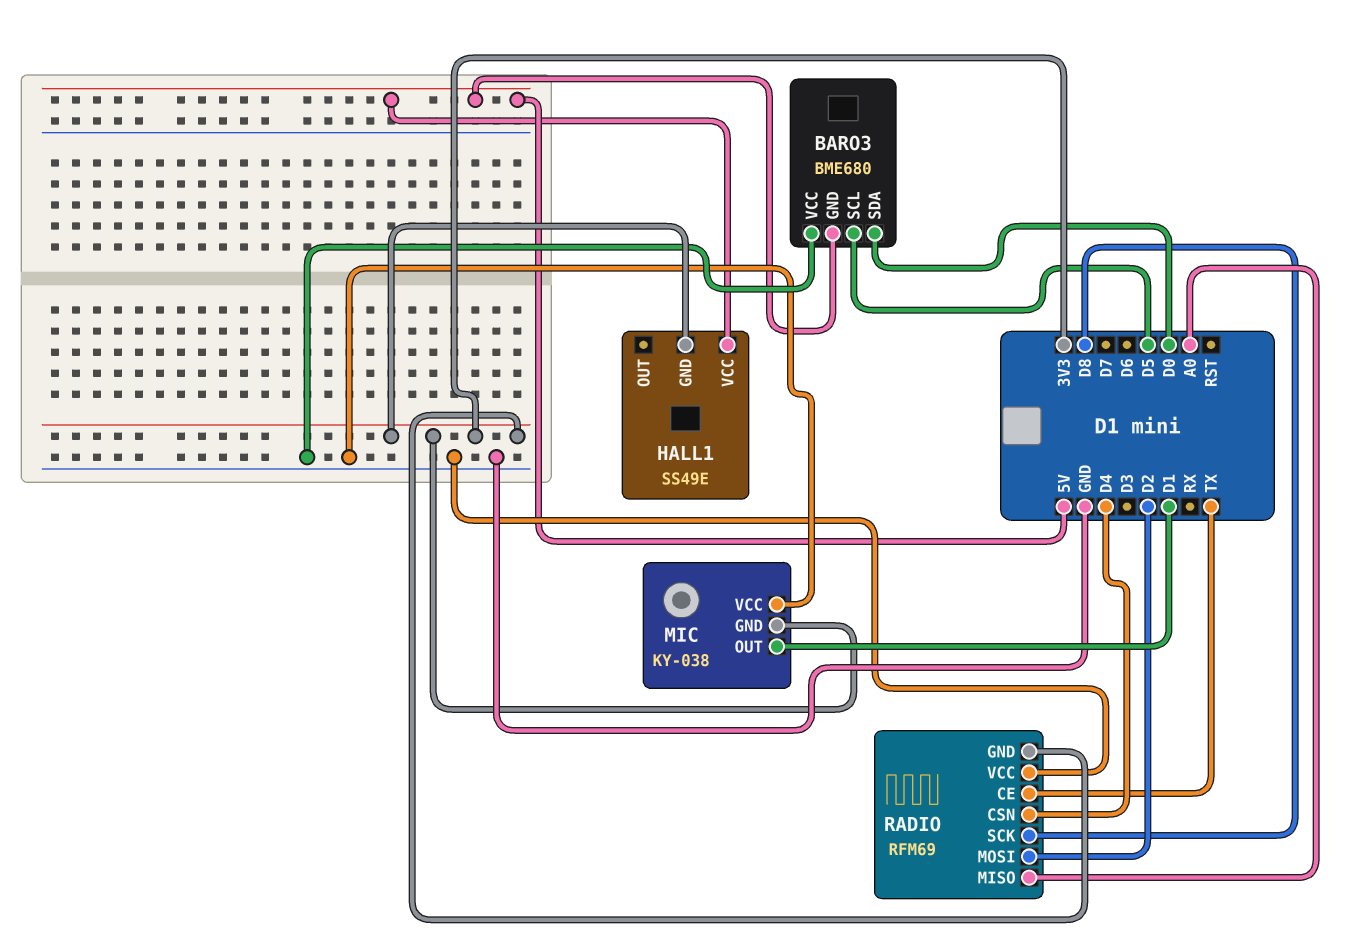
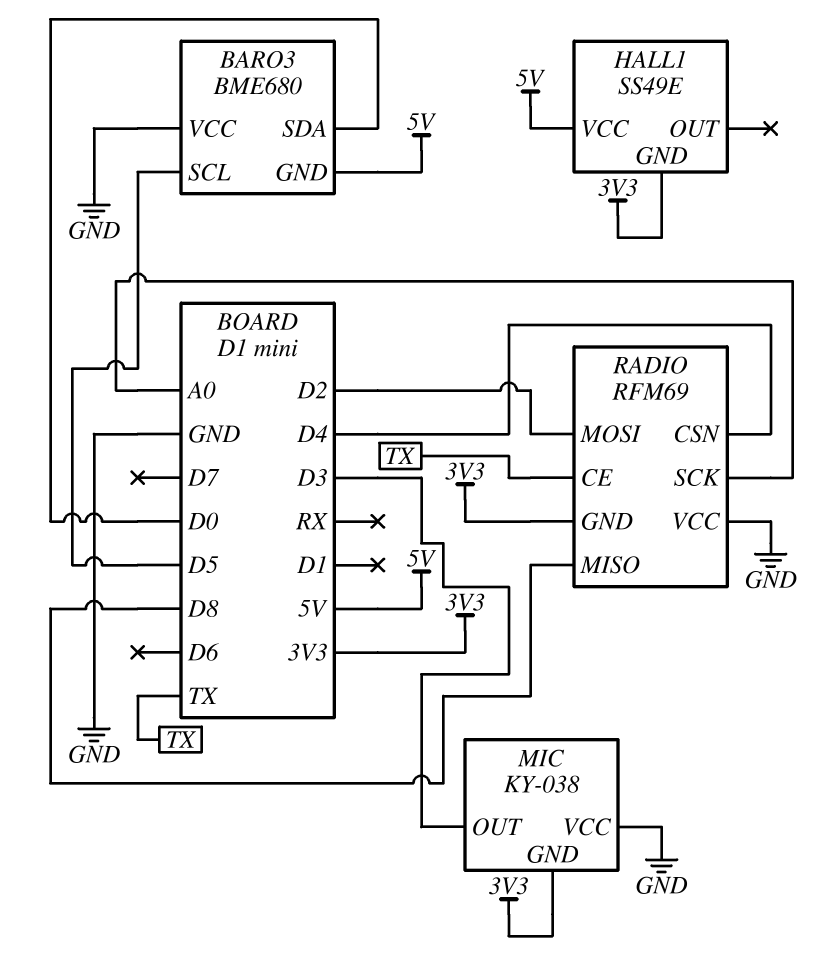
MIC pin OUT: D1 -> D3
RADIO pin MISO: A0 -> D8
RADIO pin SCK: D8 -> A0

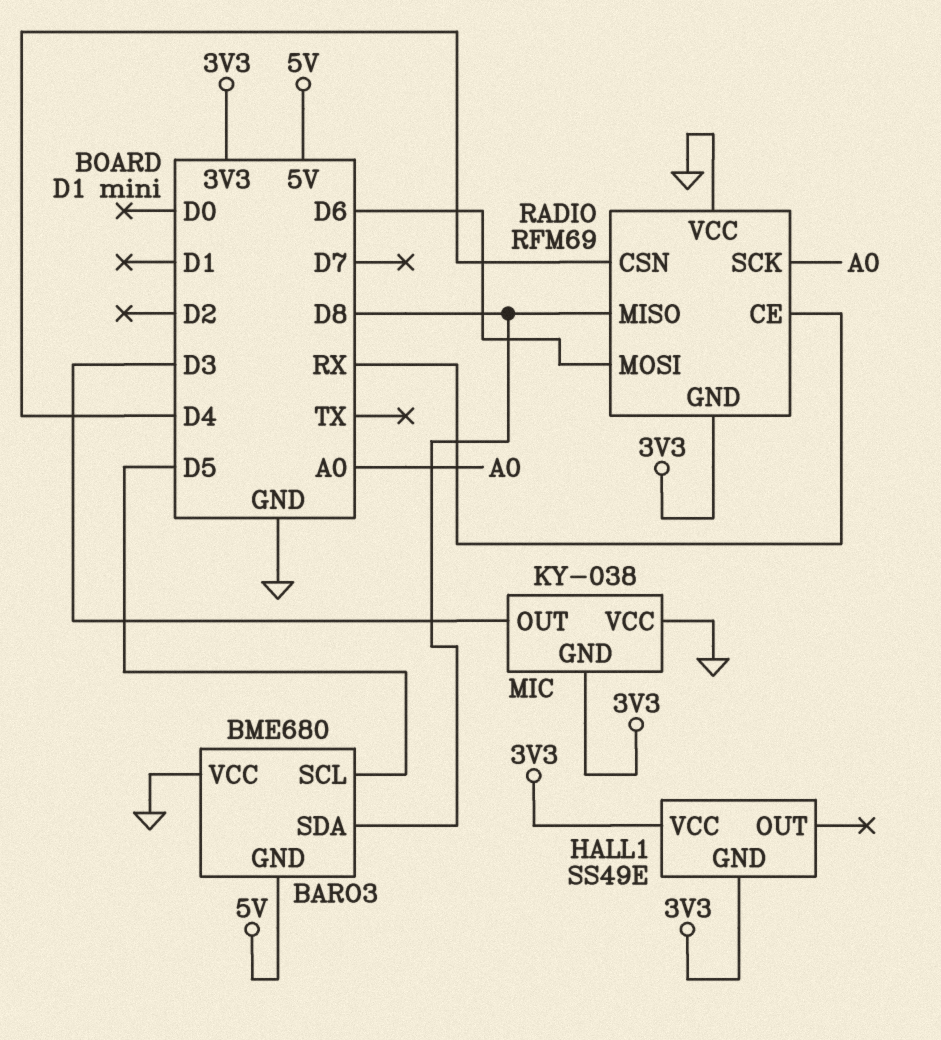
BARO3 pin SDA: D0 -> D8
HALL1 pin VCC: 5V -> 3V3
RADIO pin CE: TX -> RX
RADIO pin MOSI: D2 -> D6

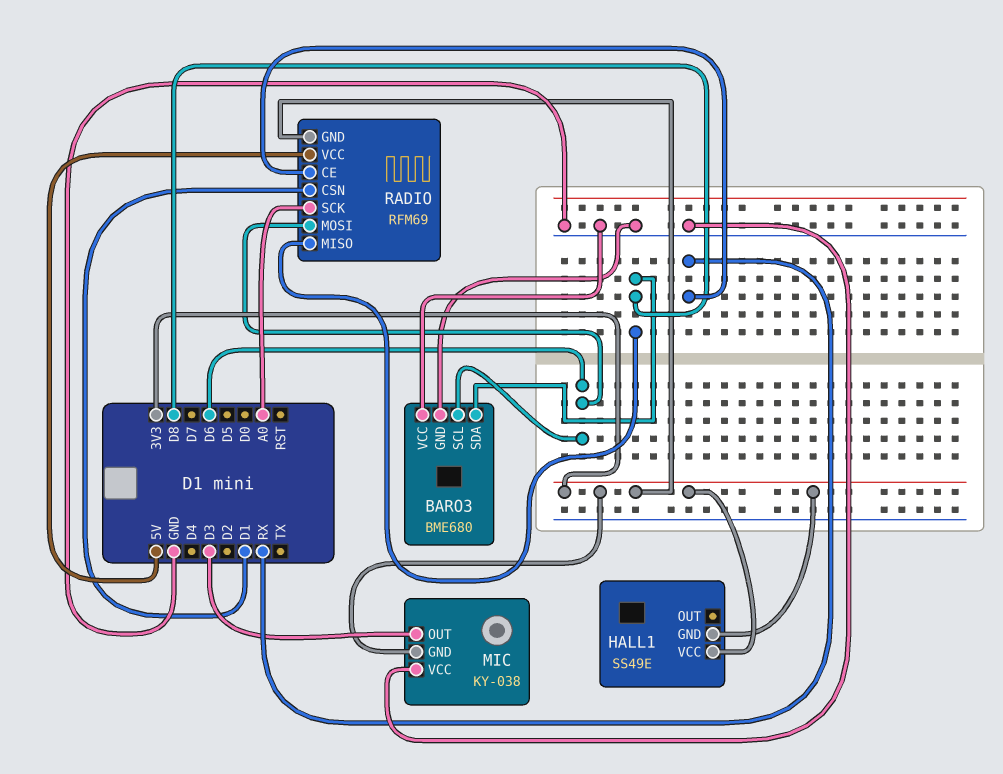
BARO3 pin GND: 5V -> GND
BARO3 pin SCL: D5 -> D6
RADIO pin CSN: D4 -> D1
RADIO pin VCC: GND -> 5V

